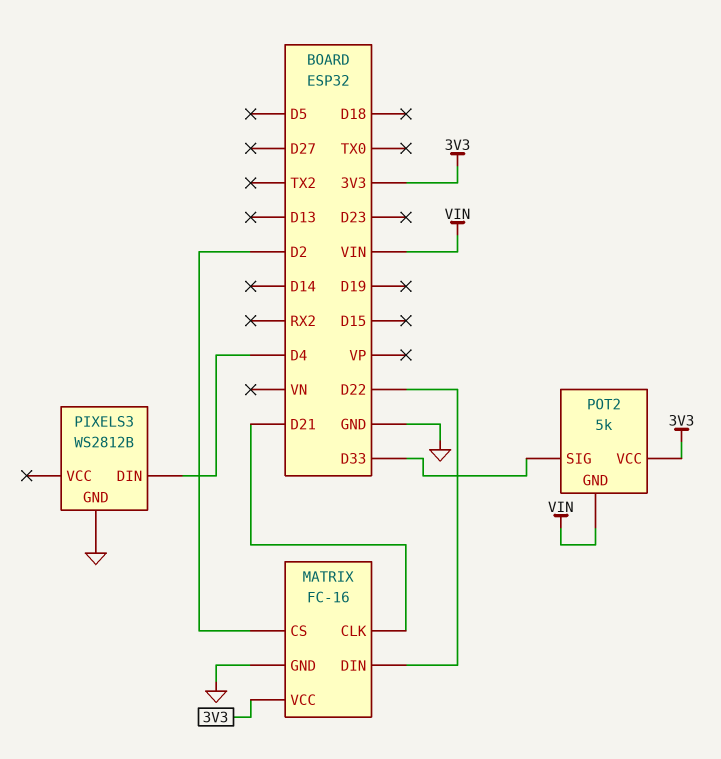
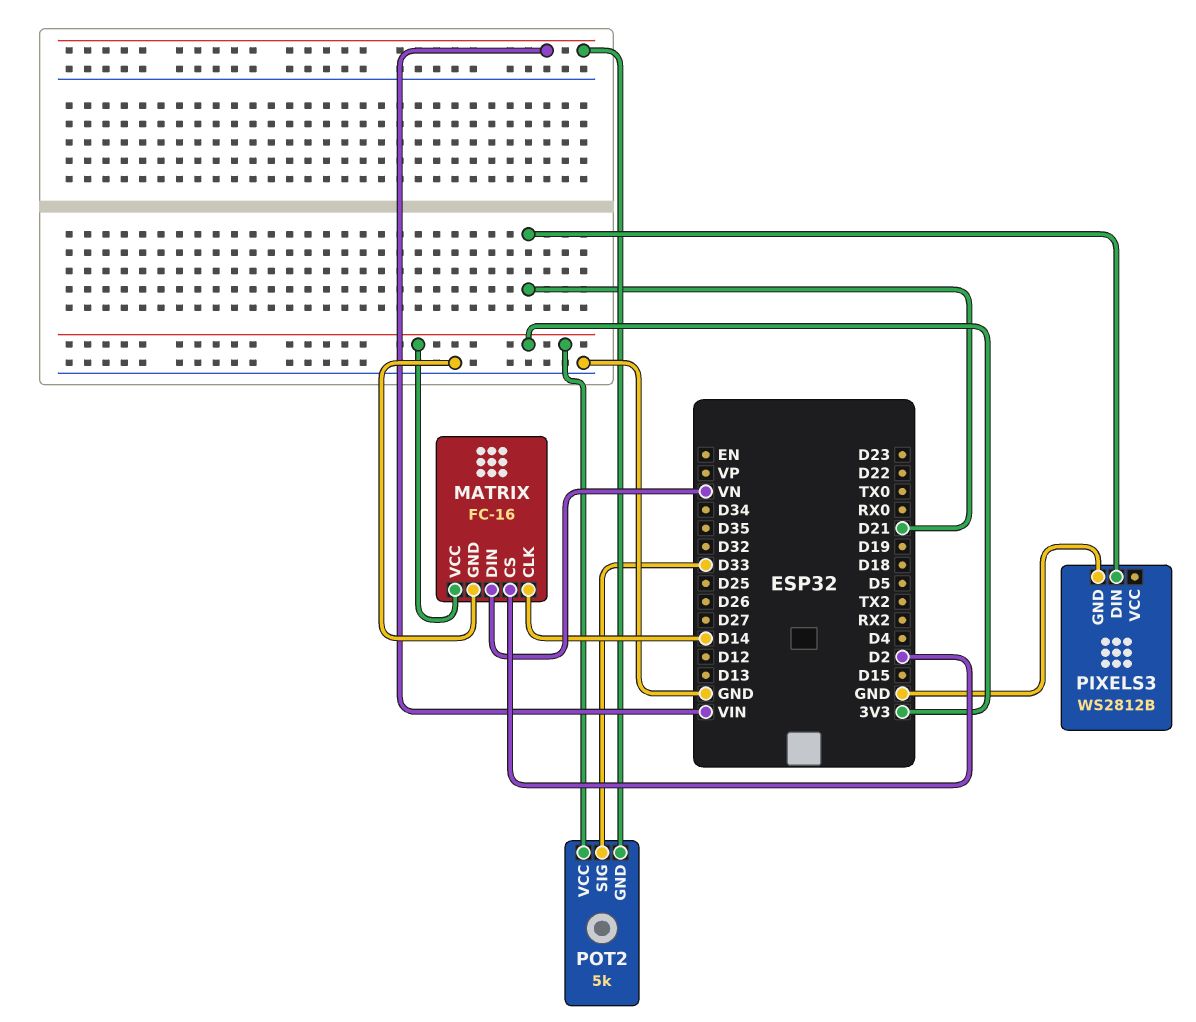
MATRIX pin CLK: D21 -> D14
MATRIX pin DIN: D22 -> VN
PIXELS3 pin DIN: D4 -> D21

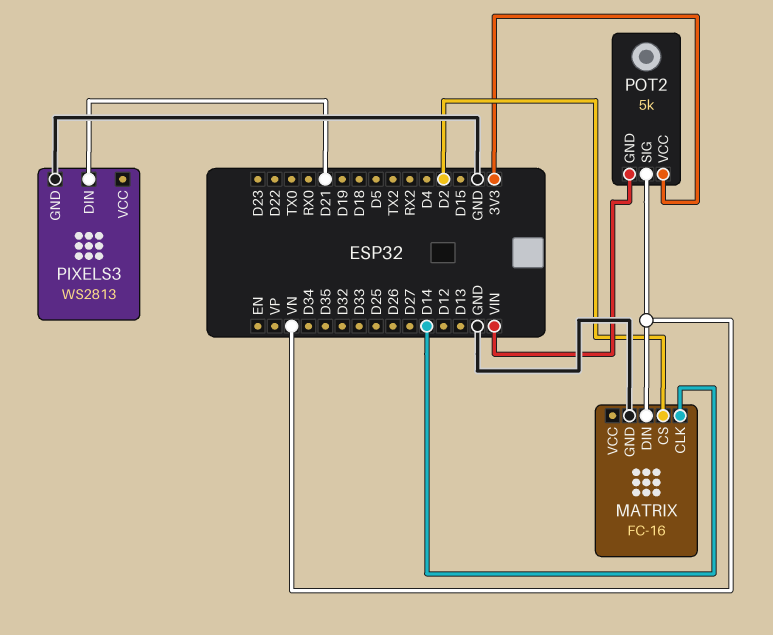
MATRIX pin VCC: 3V3 -> none
PIXELS3: WS2812B -> WS2813
POT2 pin SIG: D33 -> VN

